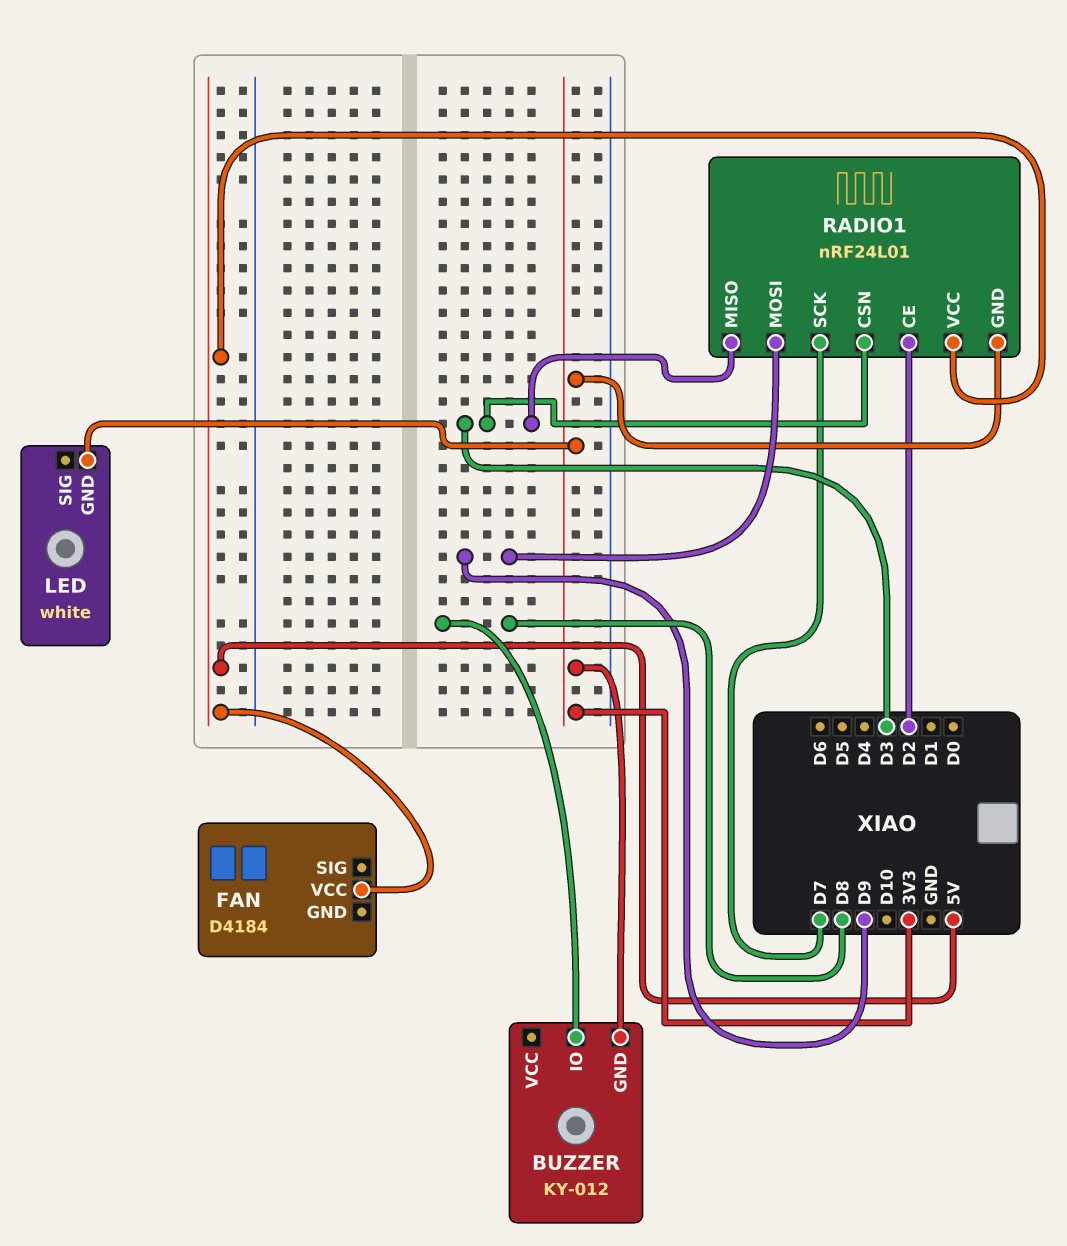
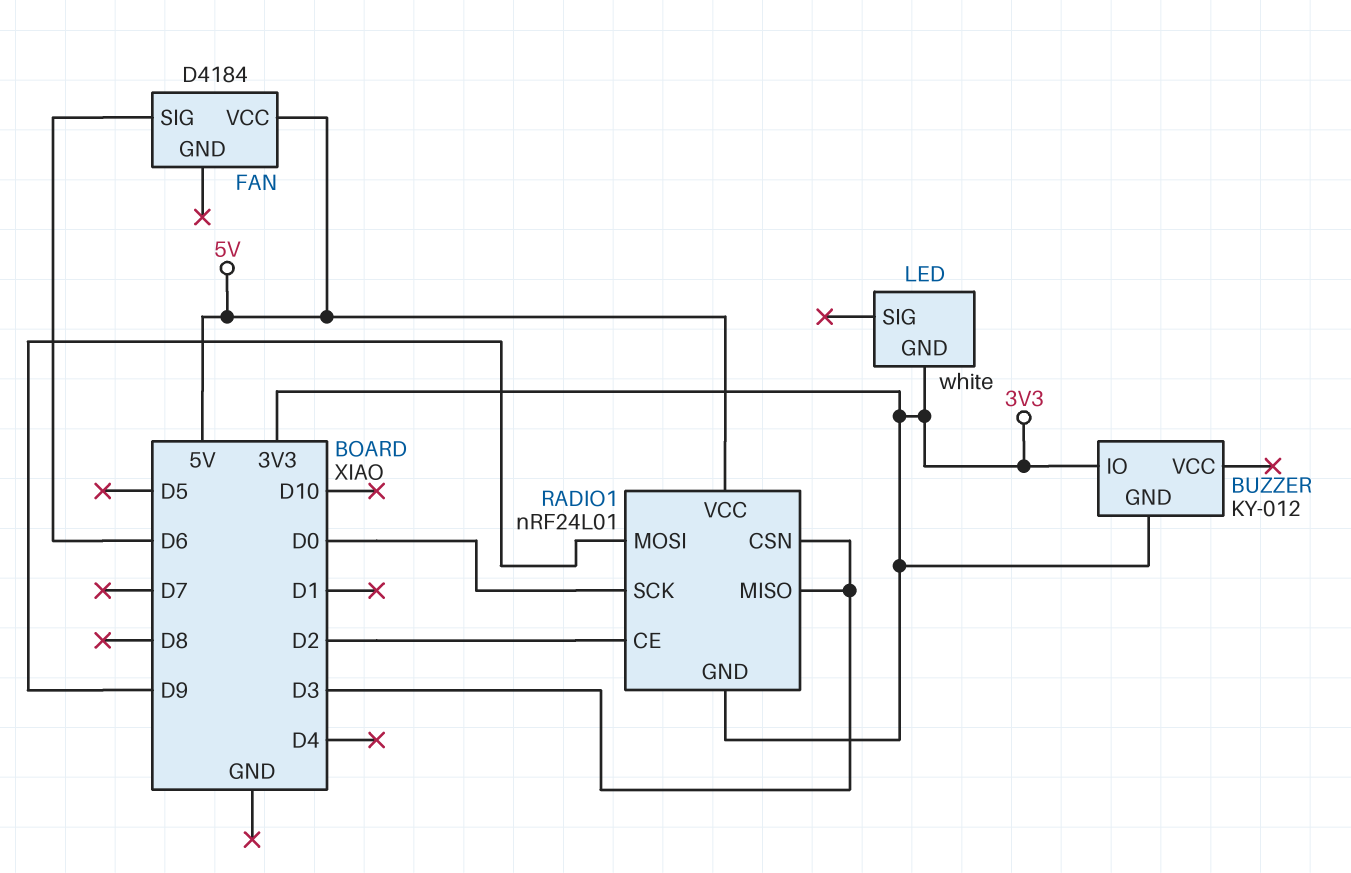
BUZZER pin IO: D8 -> 3V3
FAN pin SIG: none -> D6
RADIO1 pin SCK: D7 -> D0

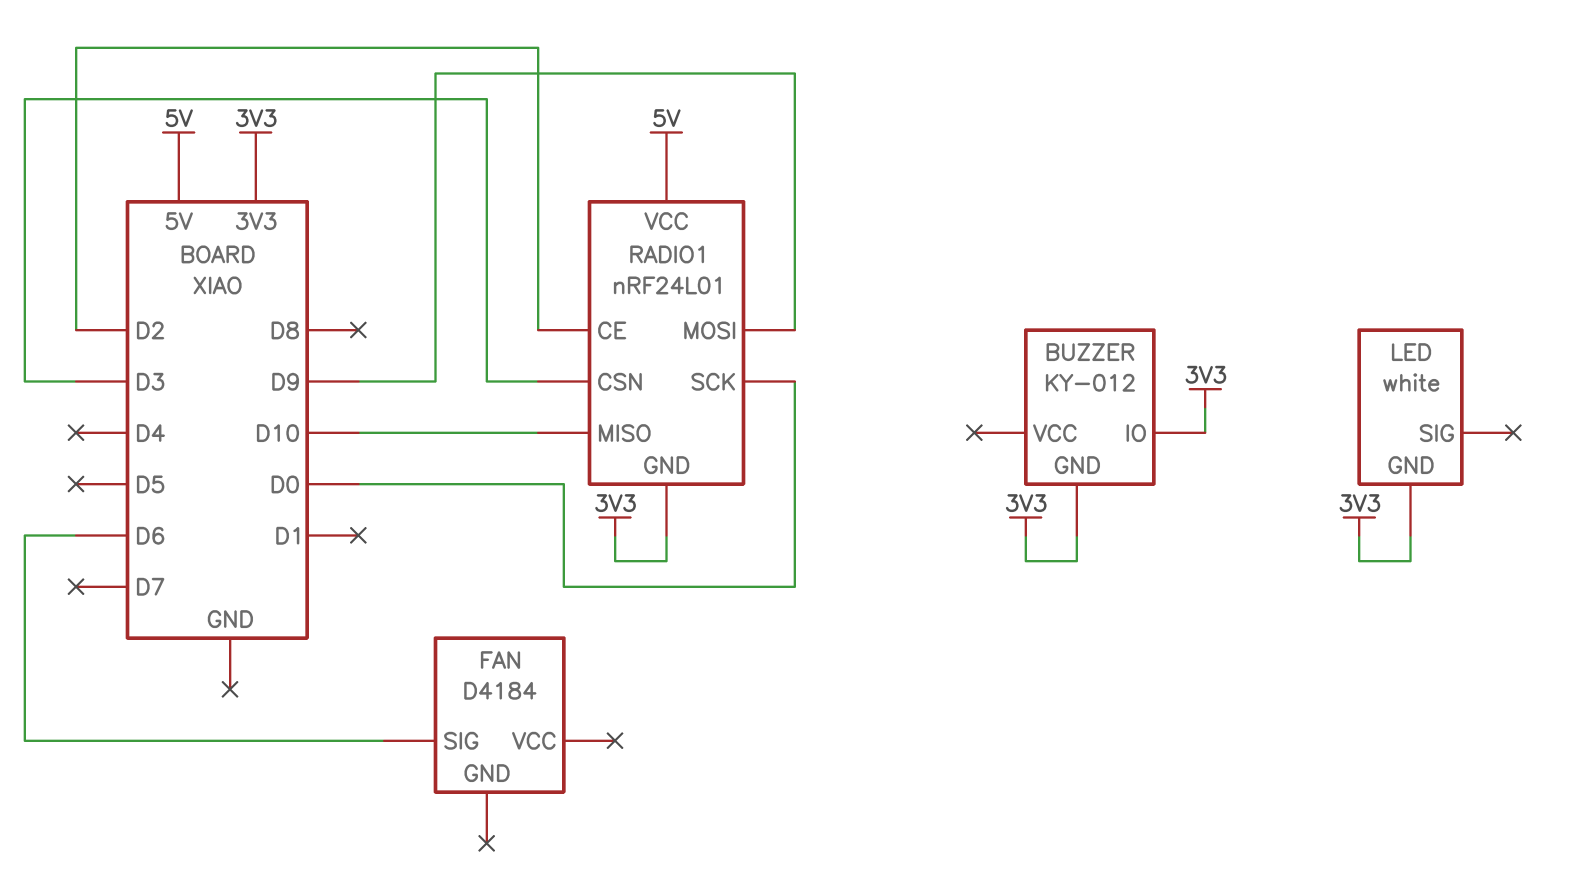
FAN pin VCC: 5V -> none
RADIO1 pin MISO: D3 -> D10

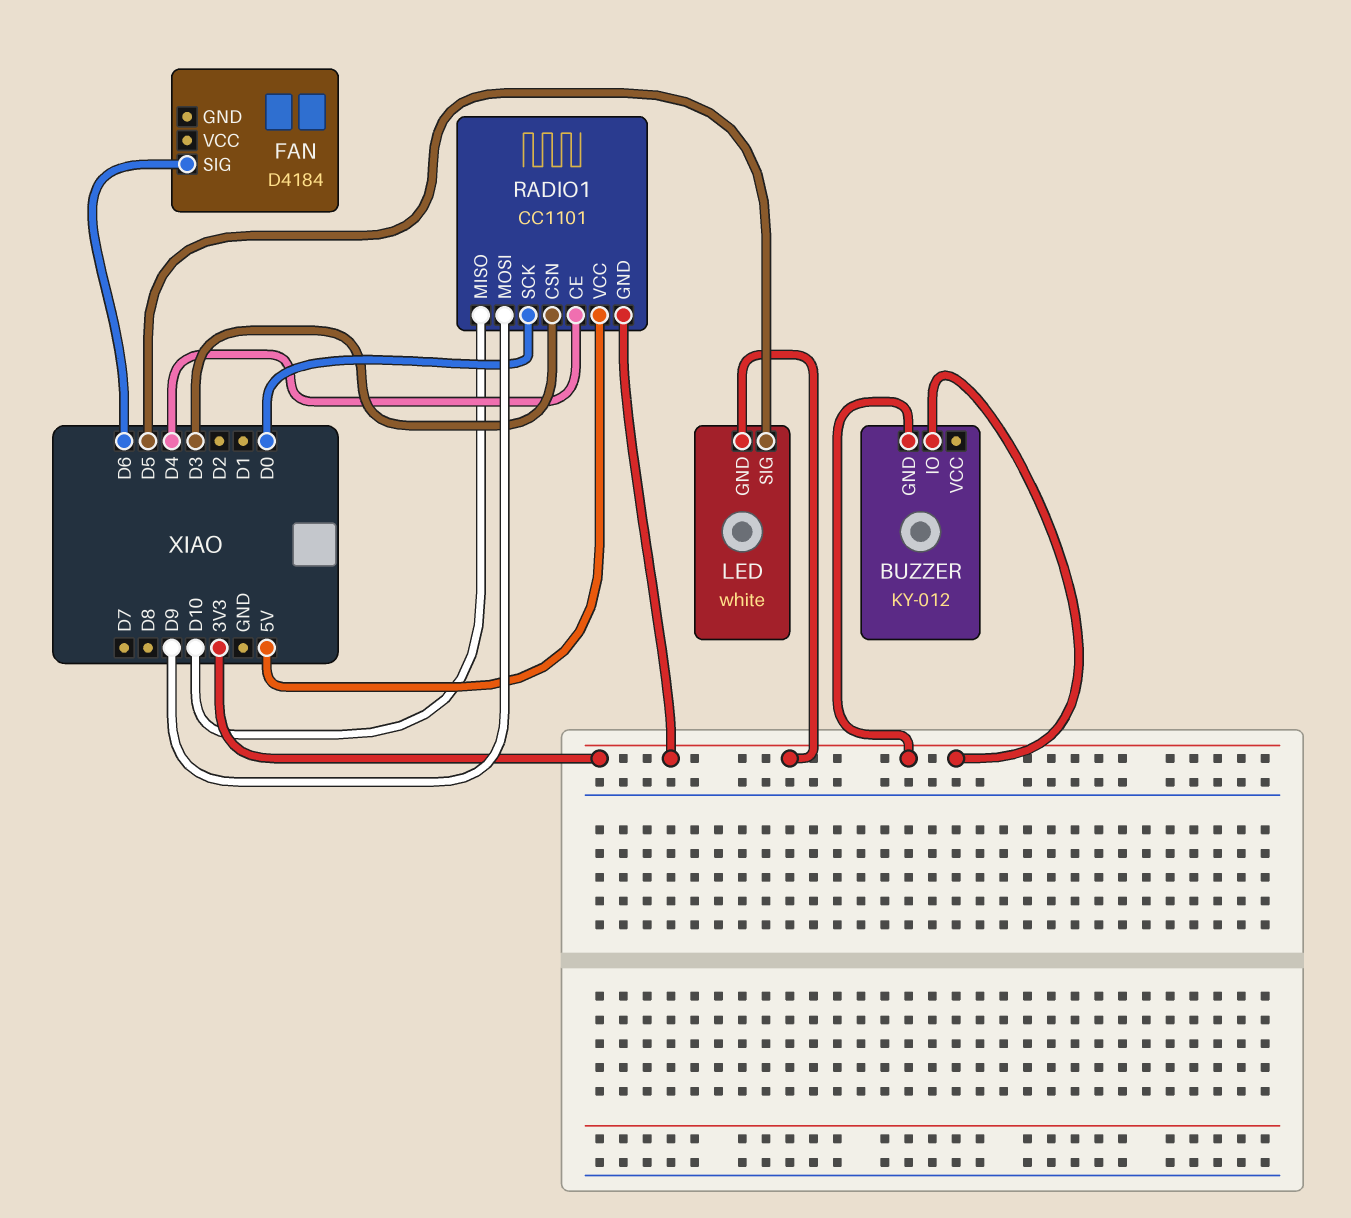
LED pin SIG: none -> D5
RADIO1: nRF24L01 -> CC1101
RADIO1 pin CE: D2 -> D4

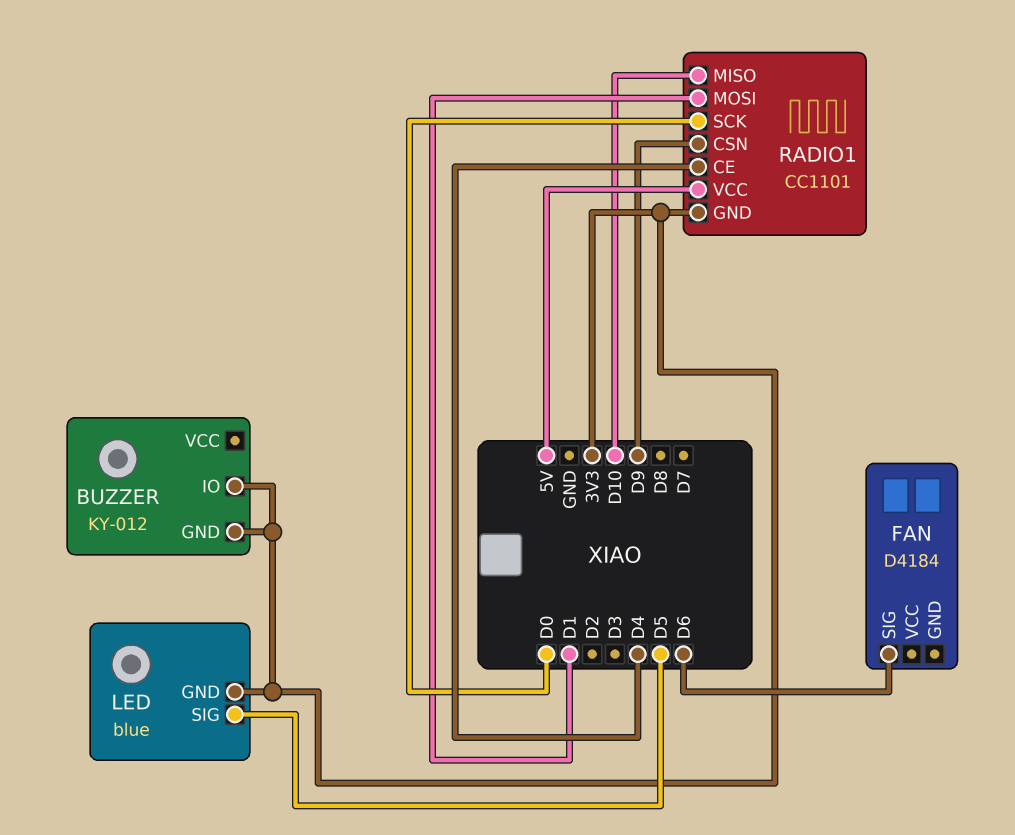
LED: white -> blue
RADIO1 pin CSN: D3 -> D9
RADIO1 pin MOSI: D9 -> D1

